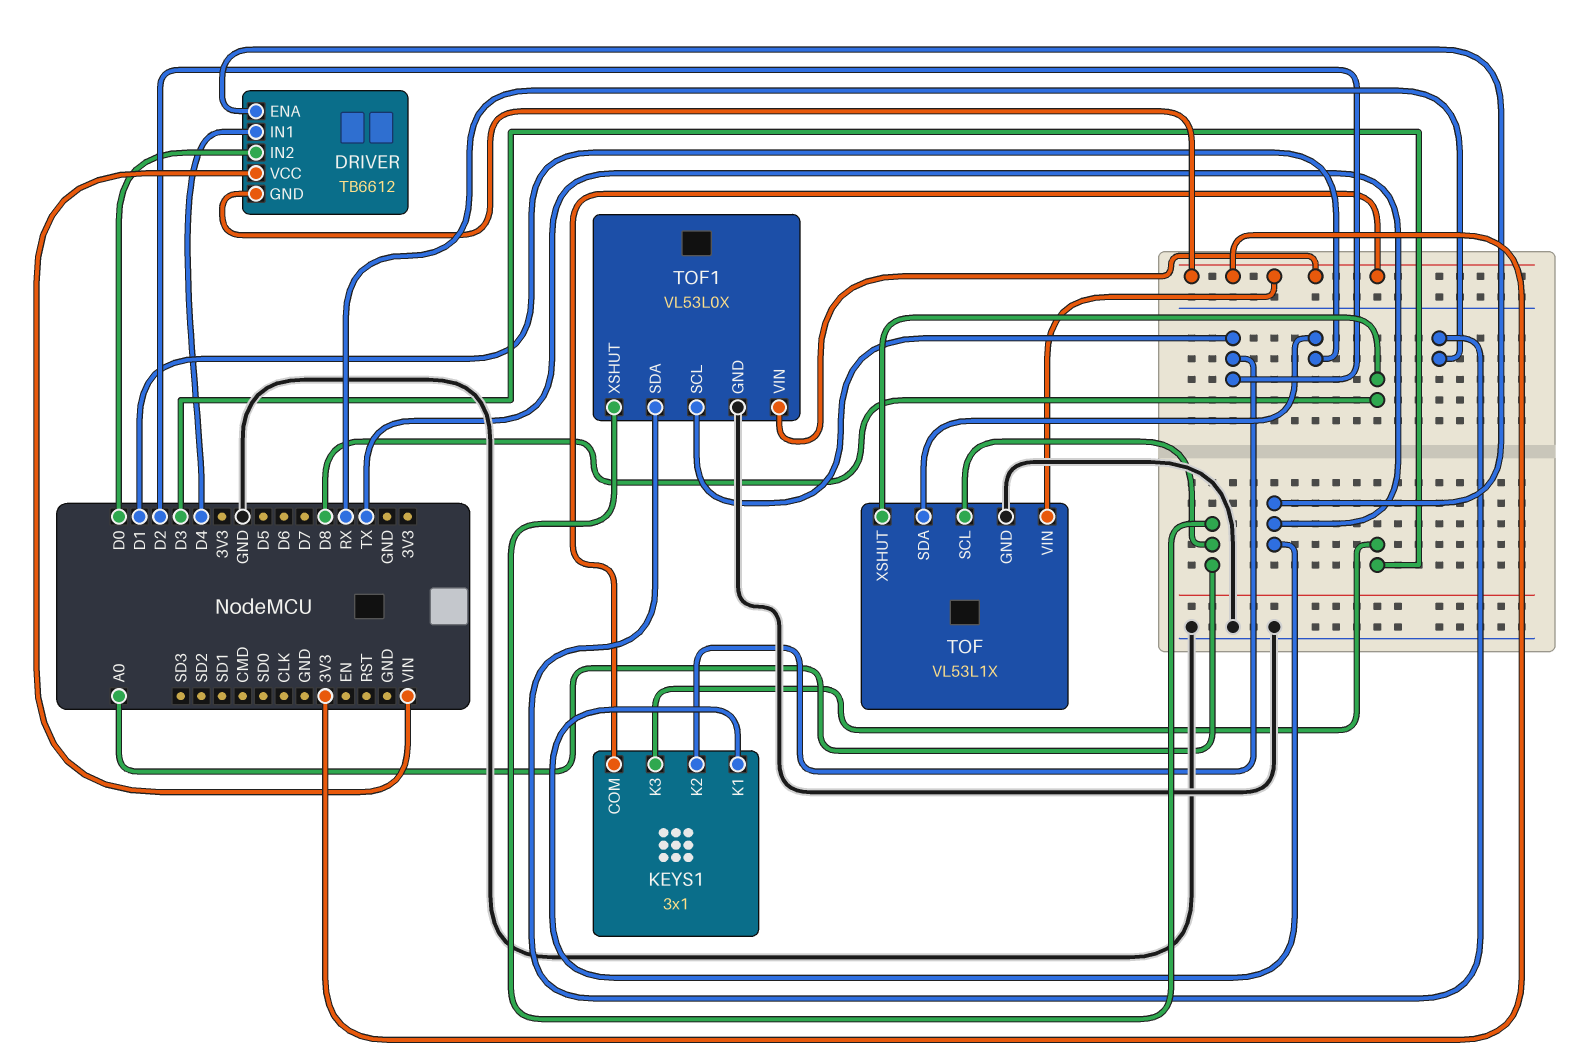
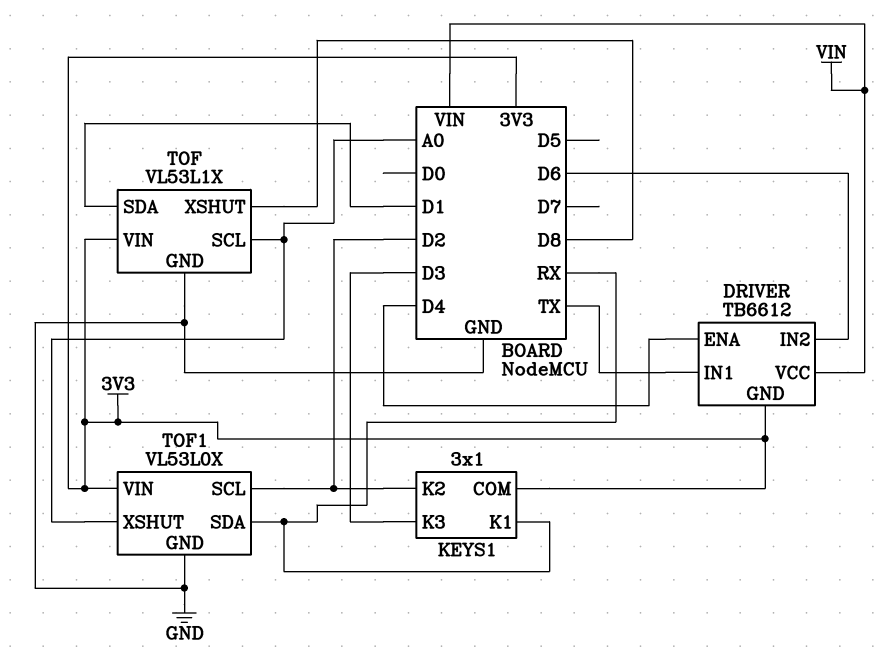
DRIVER pin ENA: TX -> D4
DRIVER pin IN1: D4 -> TX
DRIVER pin IN2: D0 -> D6
KEYS1 pin K1: TX -> RX

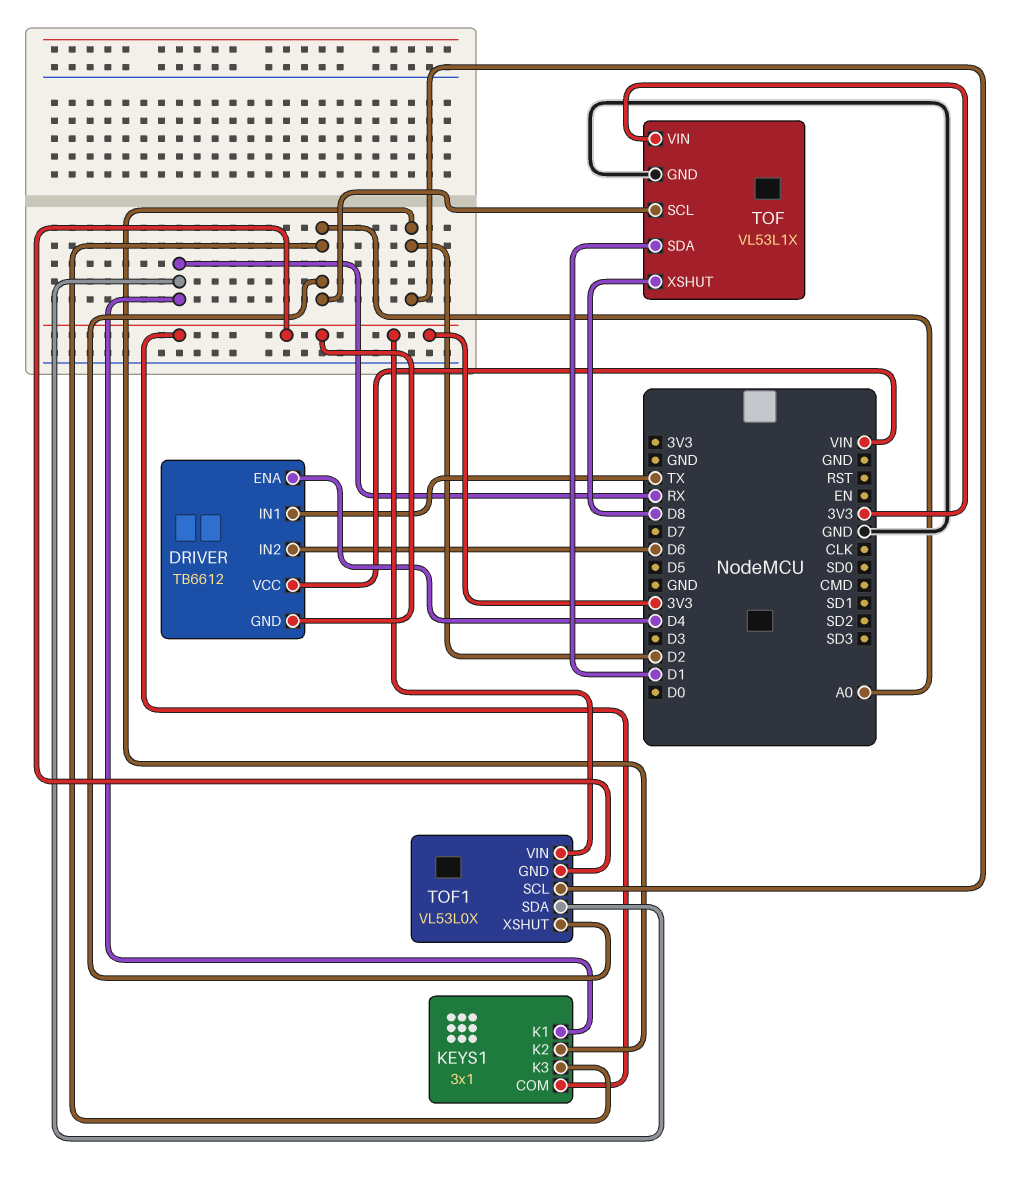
KEYS1 pin K3: D3 -> A0
TOF1 pin GND: GND -> 3V3

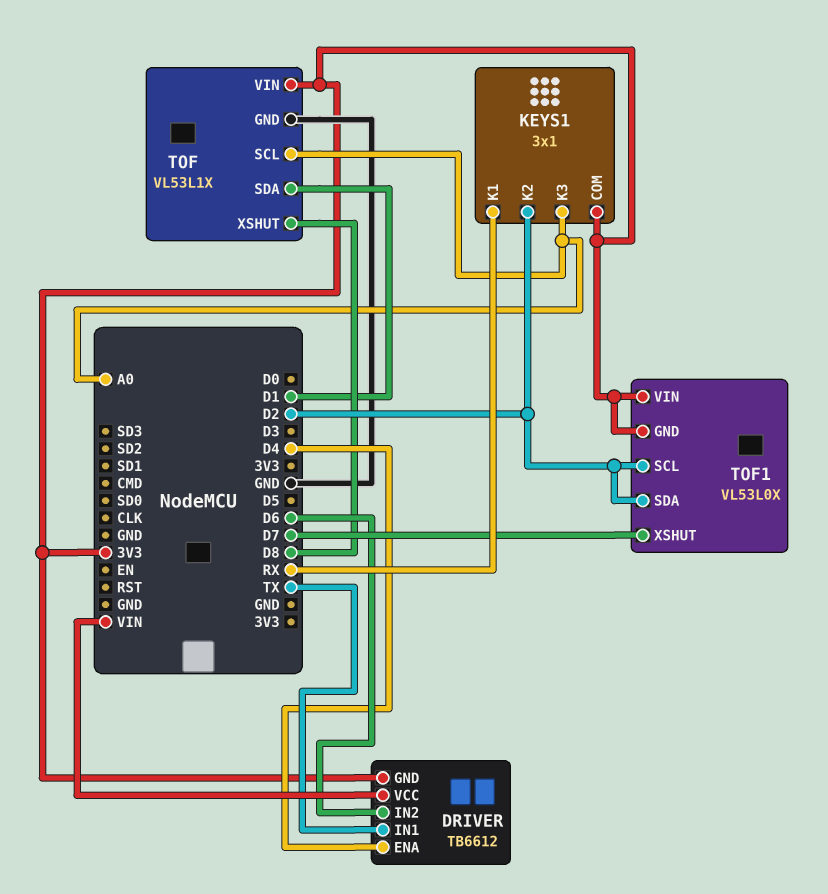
TOF1 pin SDA: RX -> D2
TOF1 pin XSHUT: A0 -> D7

